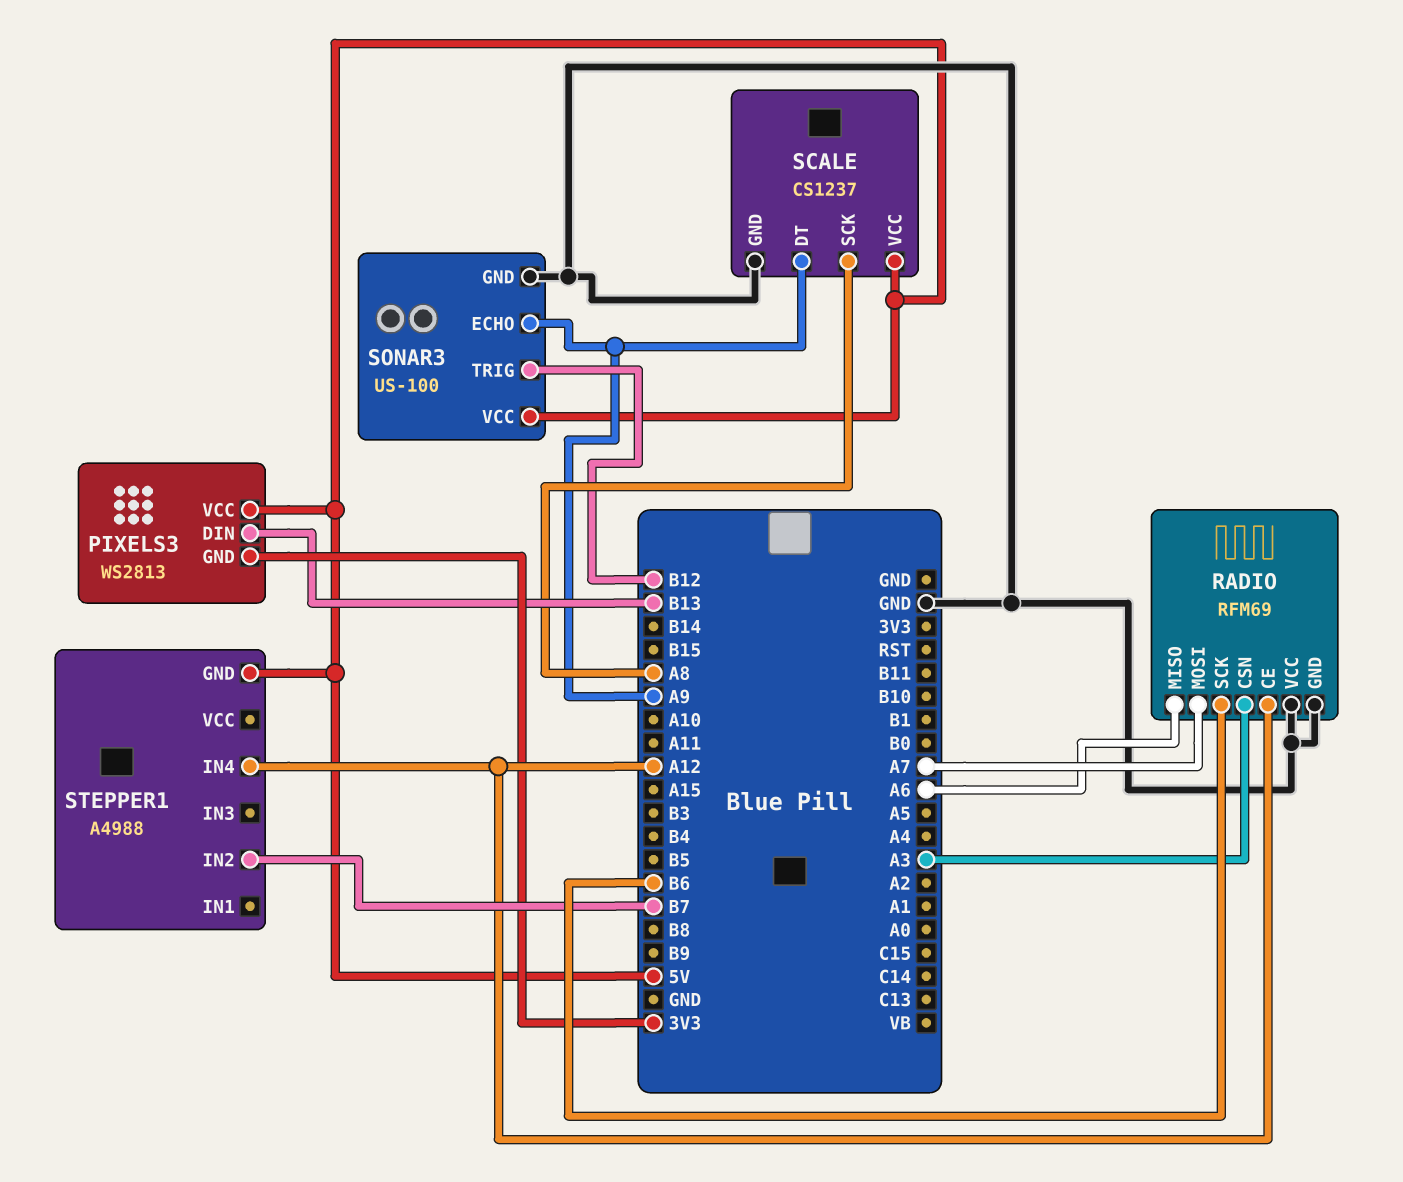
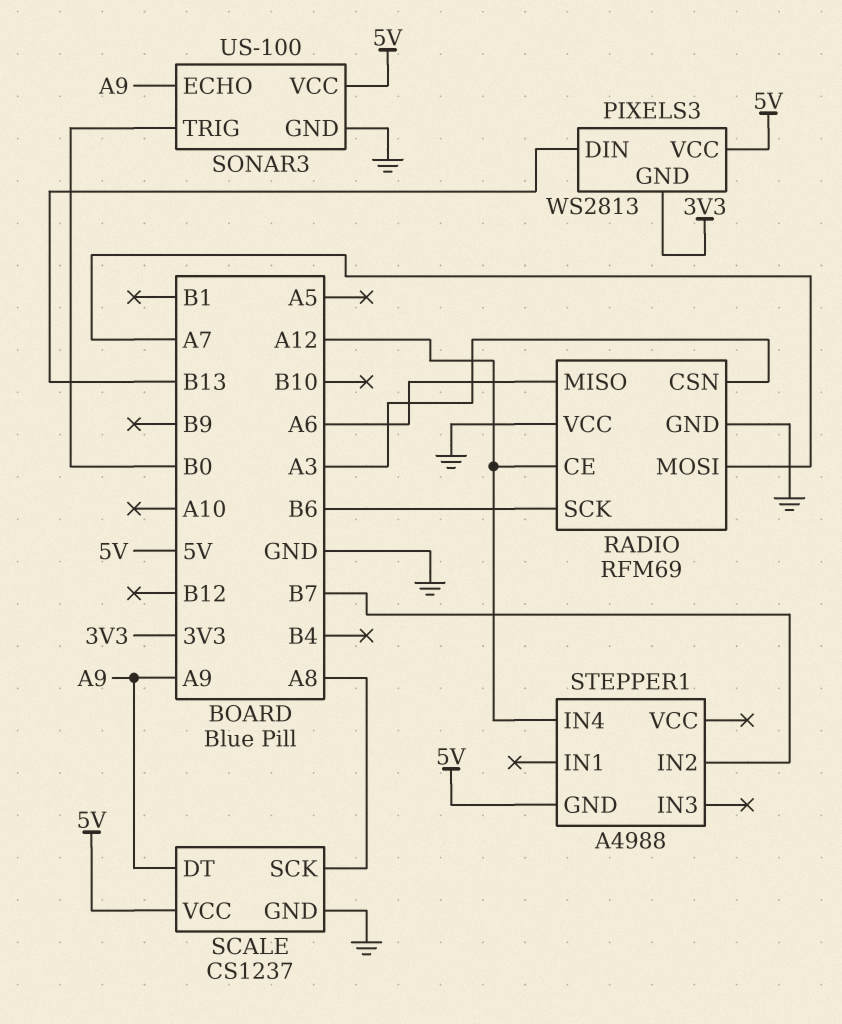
SONAR3 pin TRIG: B12 -> B0

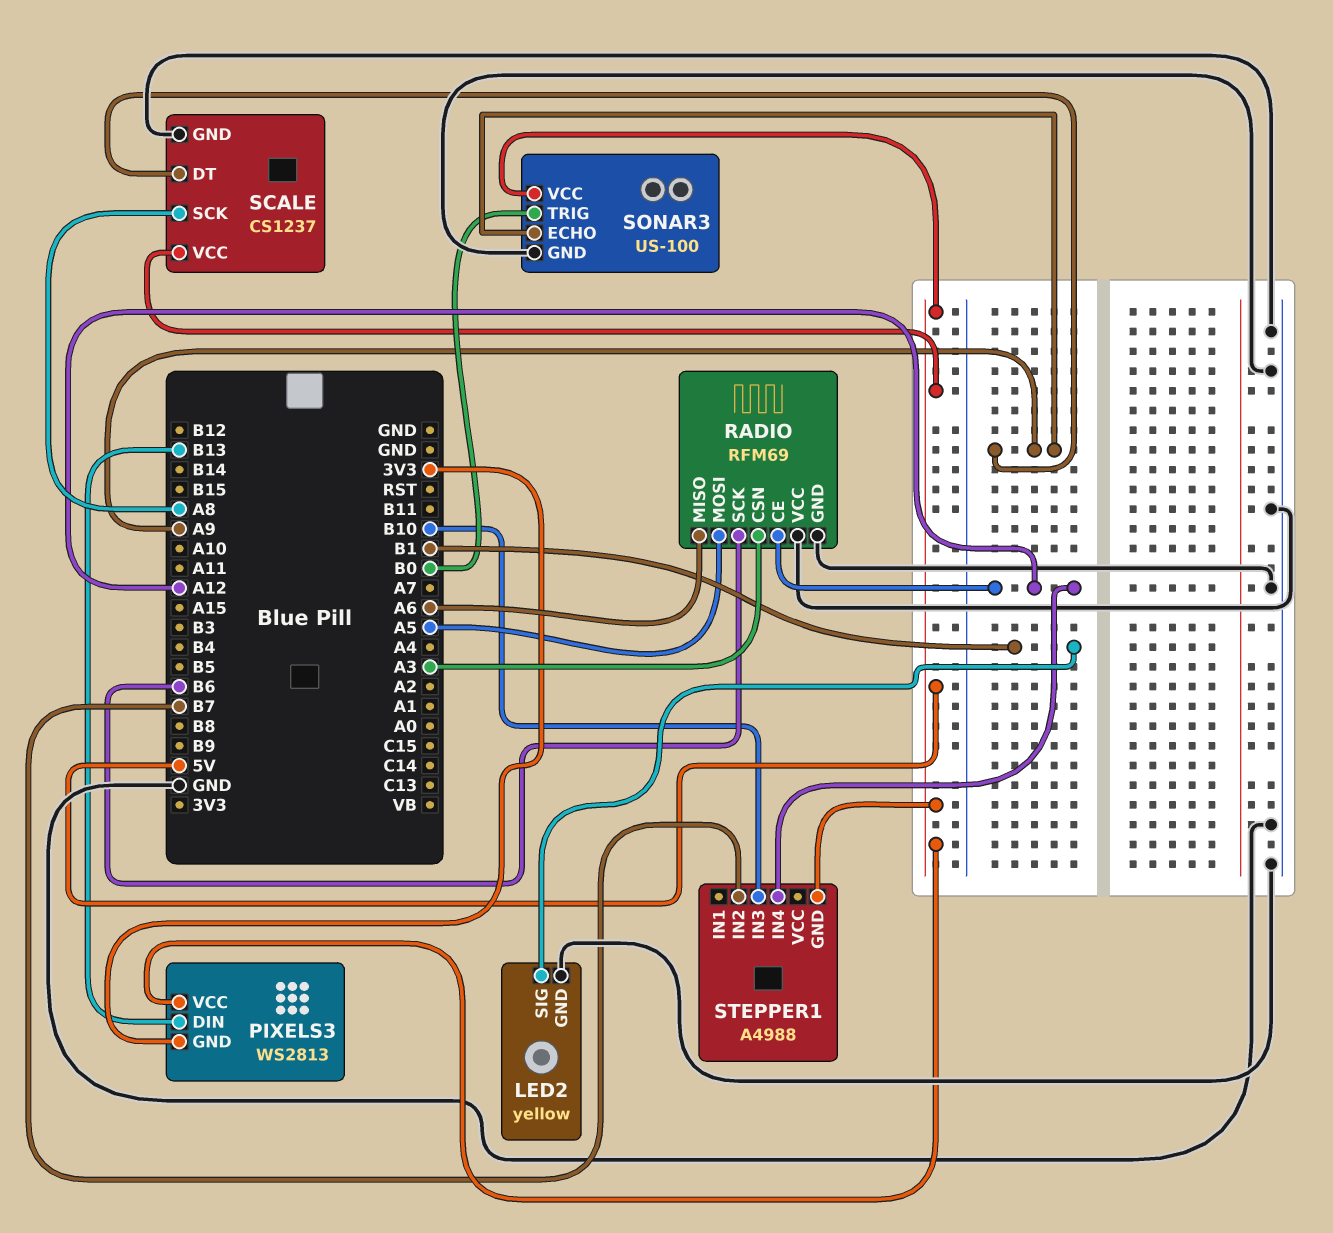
LED2: none -> yellow
LED2 pin GND: none -> GND
LED2 pin SIG: none -> B1
RADIO pin MOSI: A7 -> A5
STEPPER1 pin IN3: none -> B10

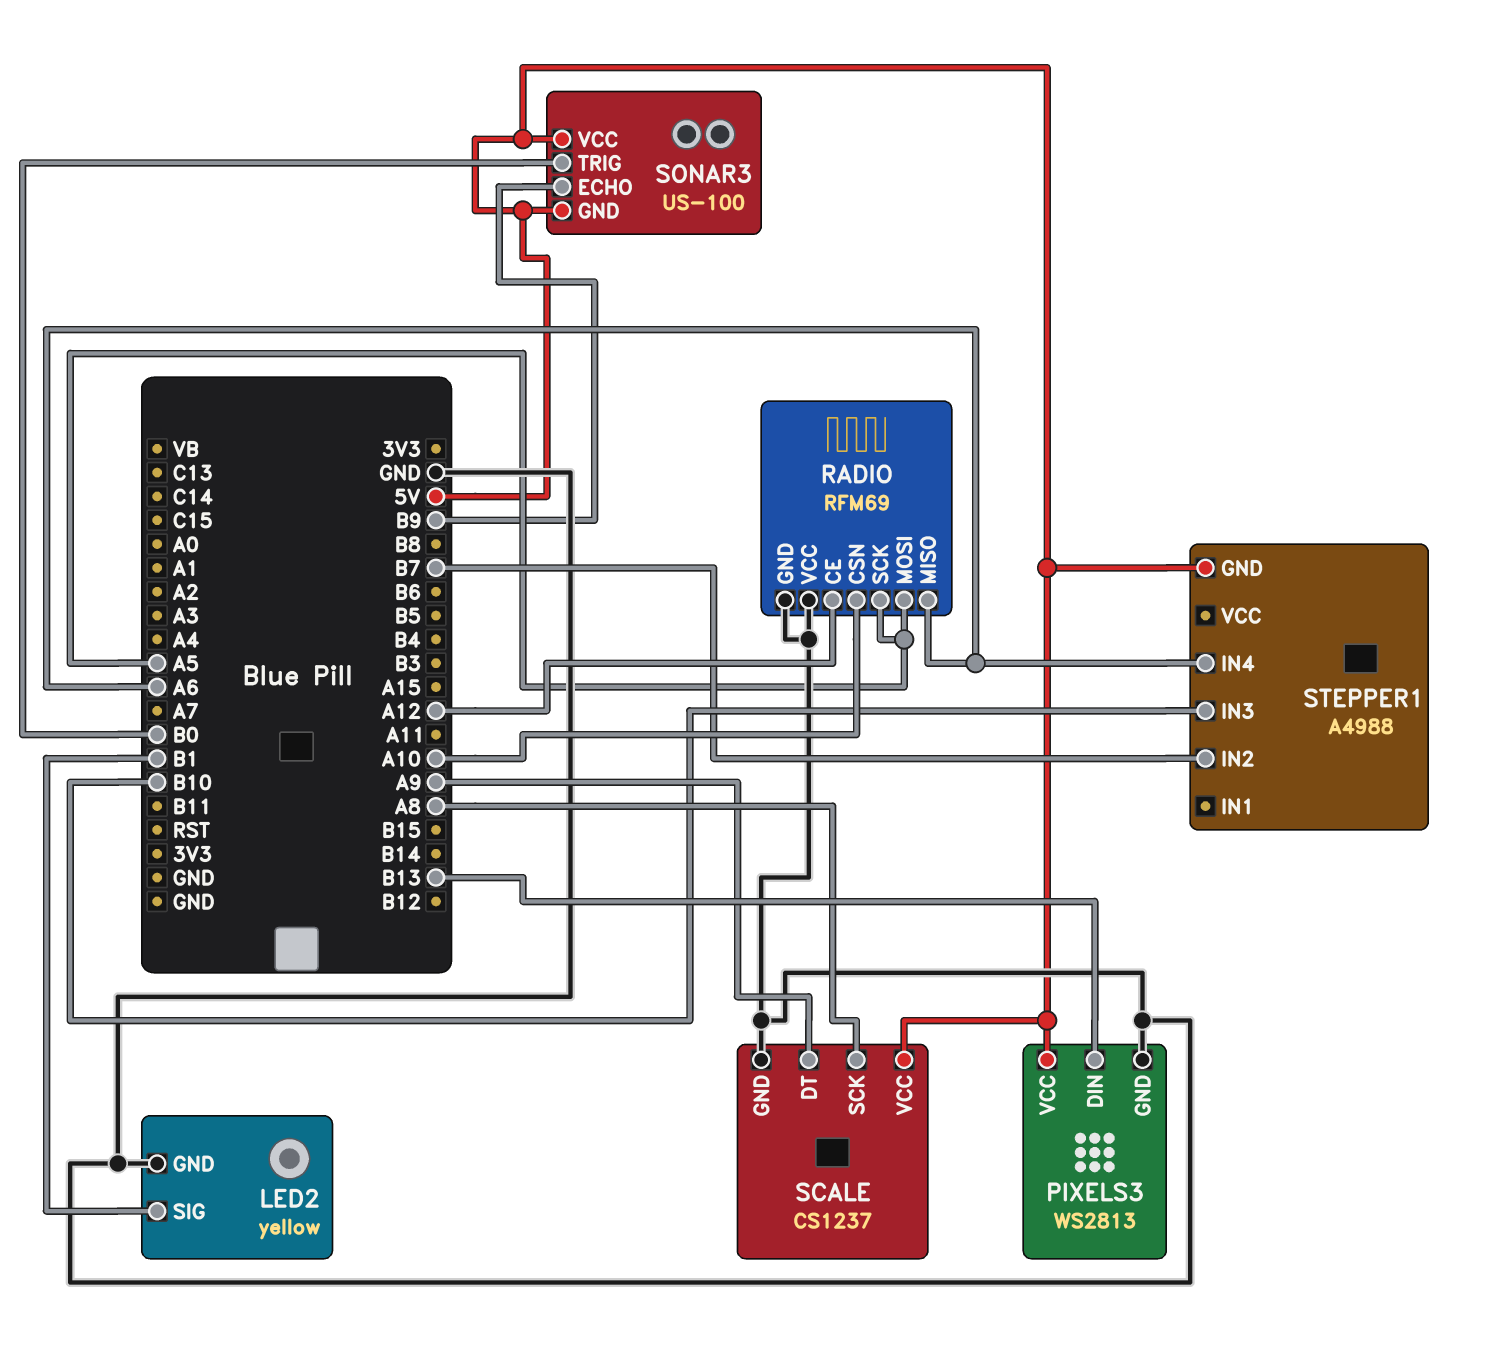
PIXELS3 pin GND: 3V3 -> GND
RADIO pin CSN: A3 -> A10
RADIO pin SCK: B6 -> A5
SONAR3 pin ECHO: A9 -> B9
SONAR3 pin GND: GND -> 5V
STEPPER1 pin IN4: A12 -> A6

